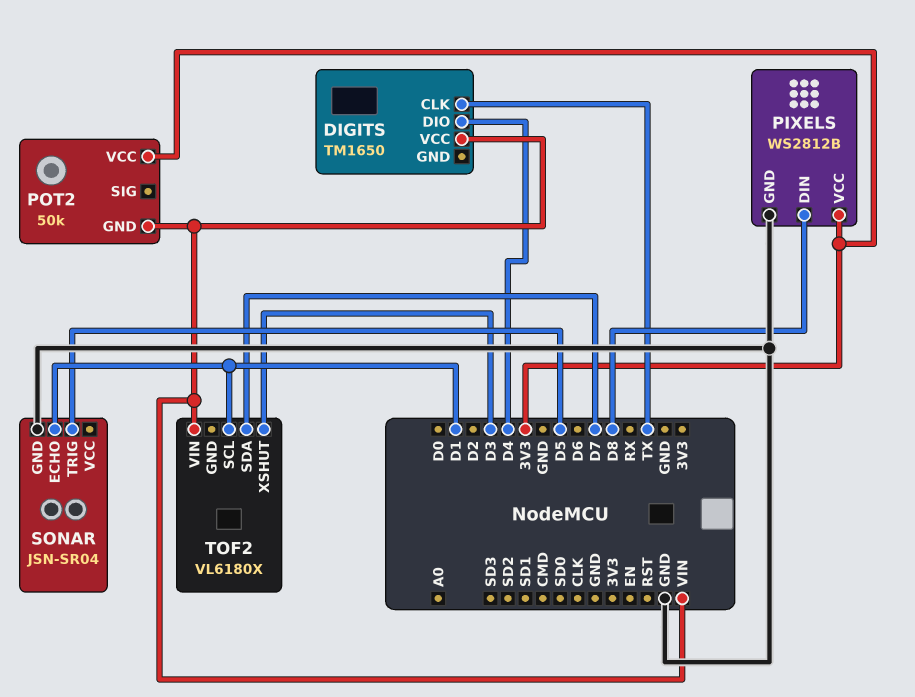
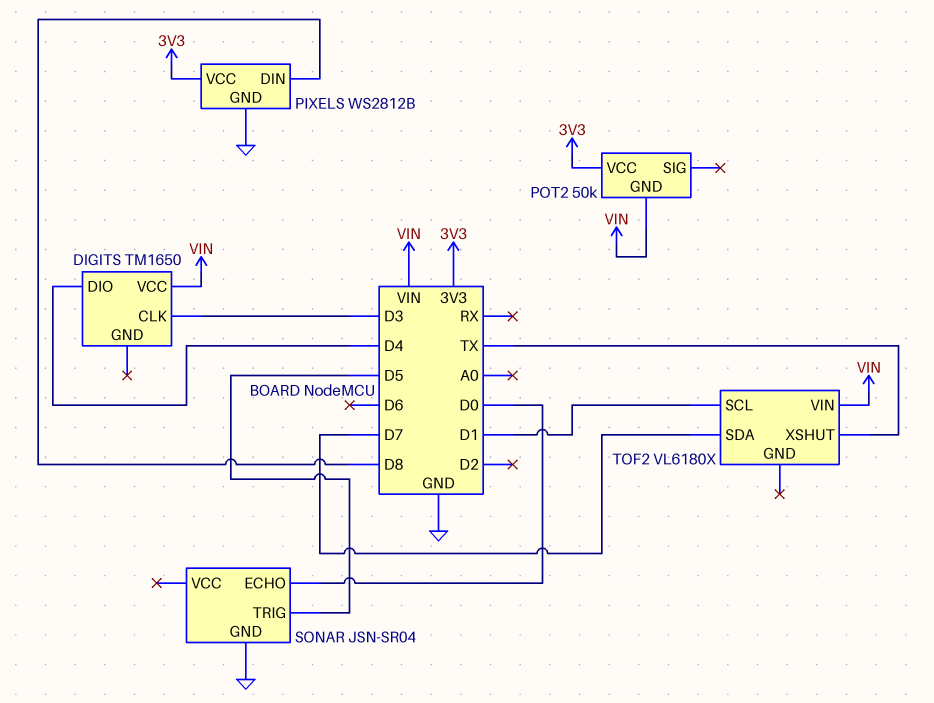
DIGITS pin CLK: TX -> D3
SONAR pin ECHO: D1 -> D0
TOF2 pin XSHUT: D3 -> TX

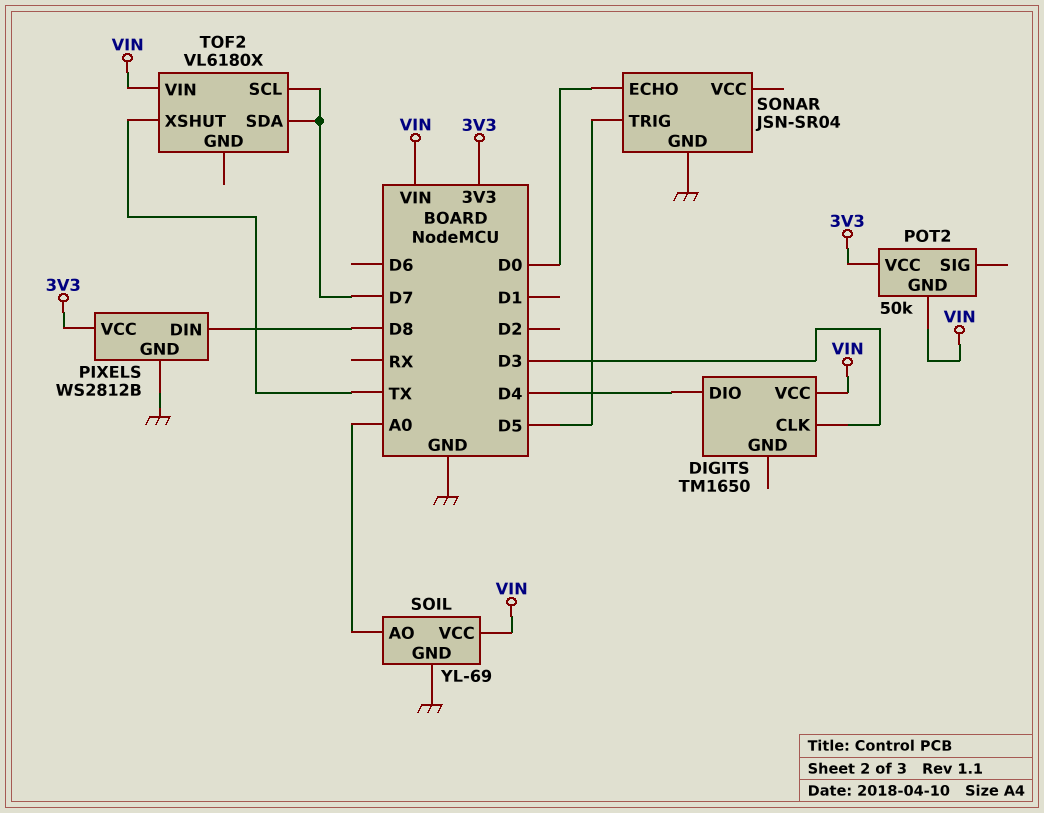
SOIL: none -> YL-69
SOIL pin AO: none -> A0
SOIL pin GND: none -> GND
SOIL pin VCC: none -> VIN
TOF2 pin SCL: D1 -> D7

